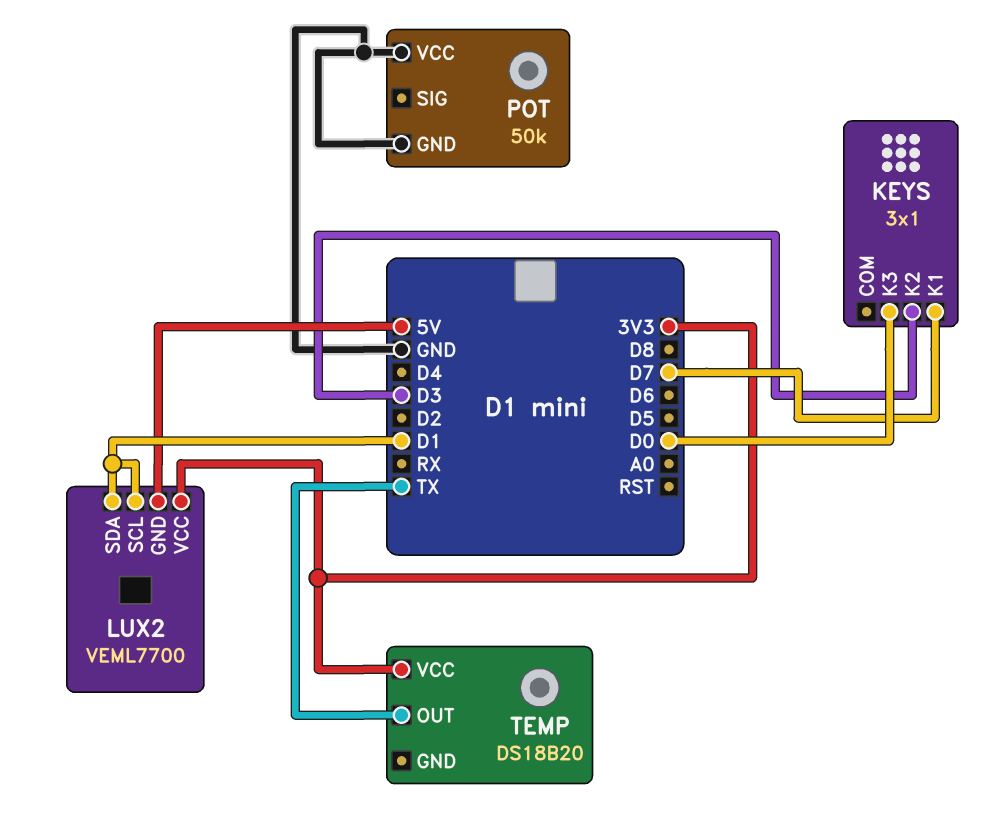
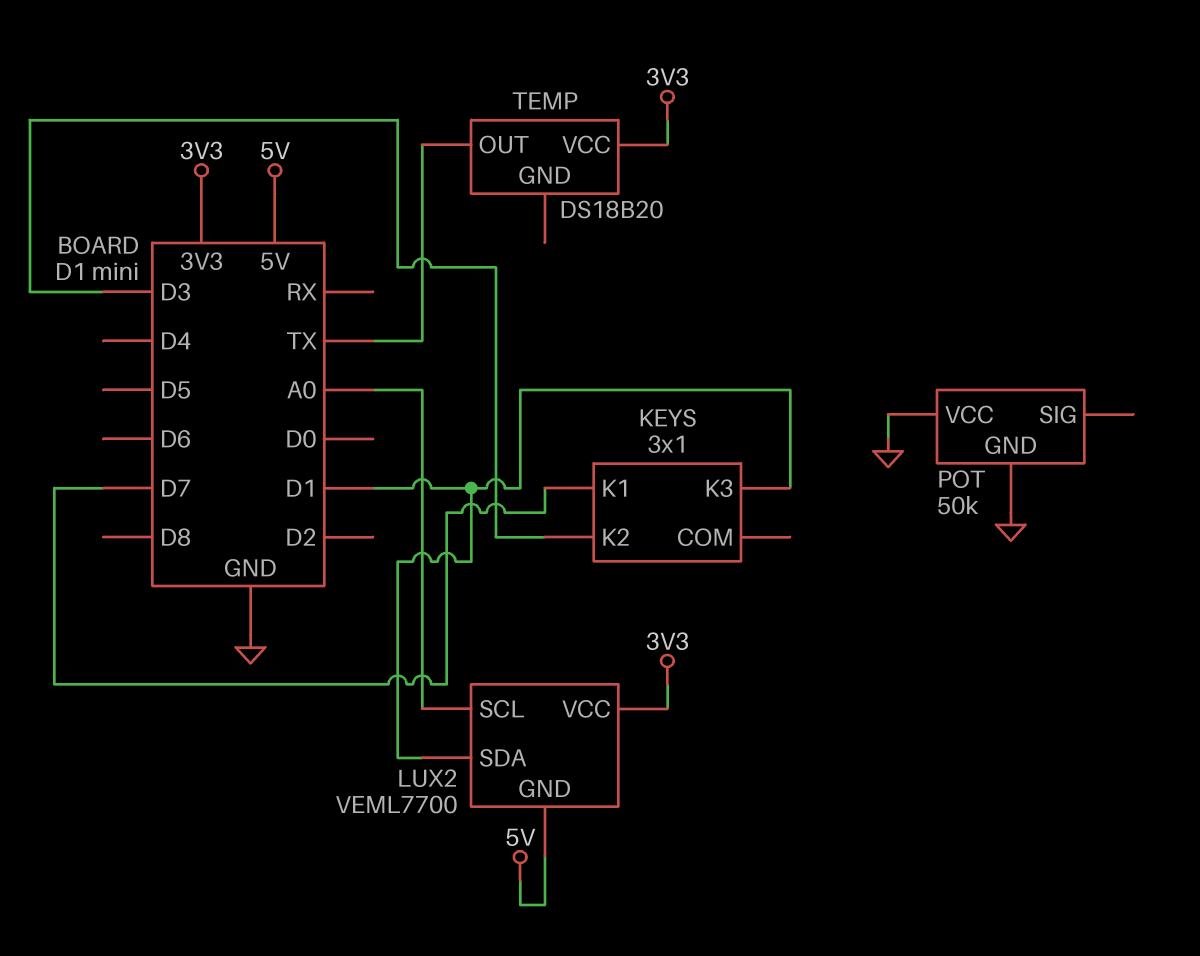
KEYS pin K3: D0 -> D1
LUX2 pin SCL: D1 -> A0

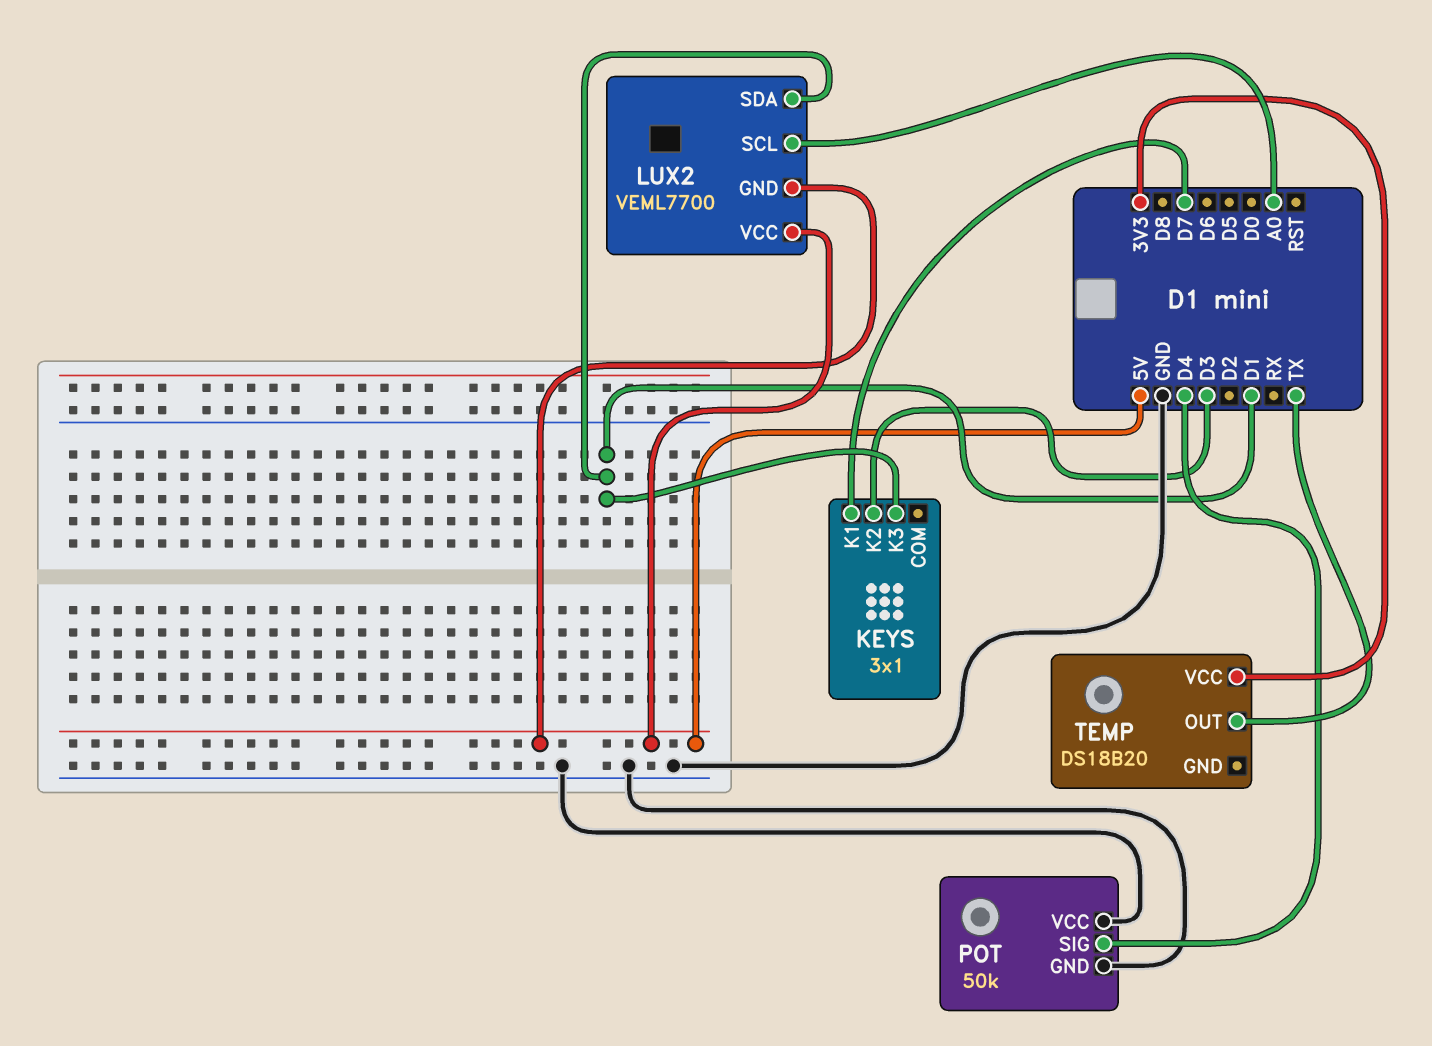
LUX2 pin VCC: 3V3 -> 5V
POT pin SIG: none -> D4

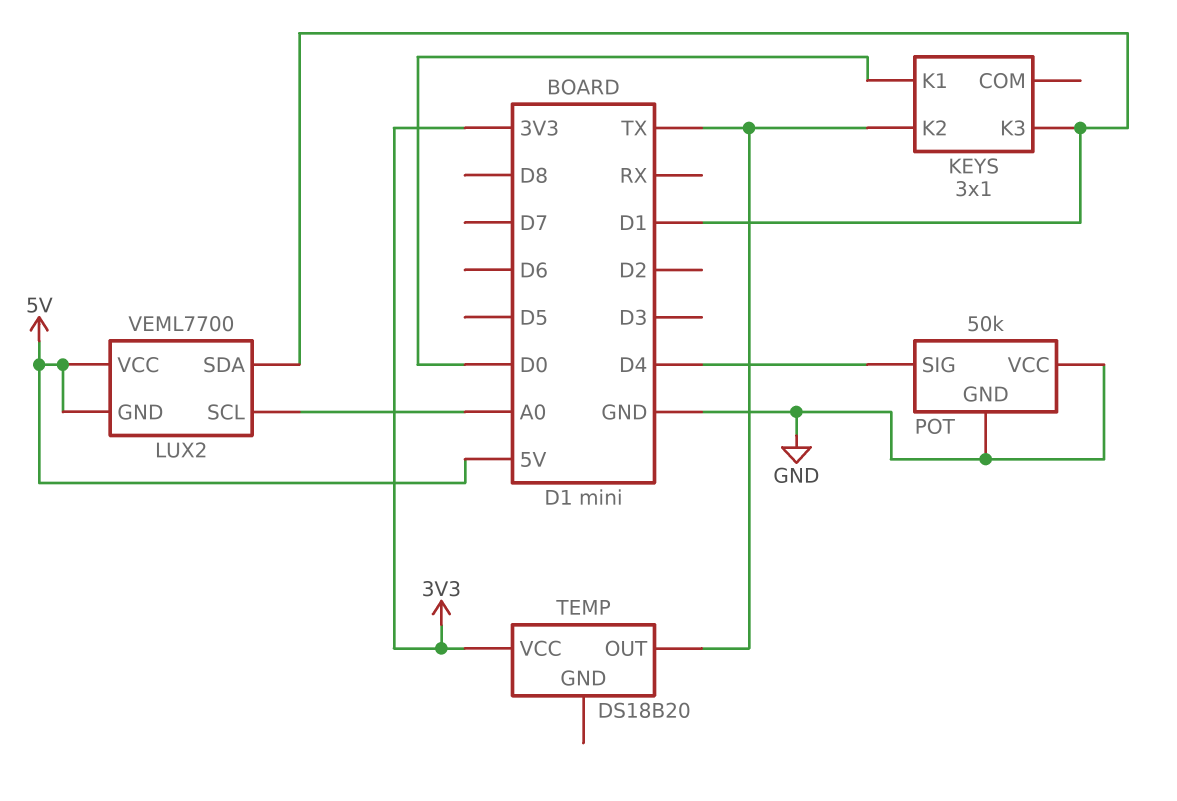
KEYS pin K1: D7 -> D0
KEYS pin K2: D3 -> TX

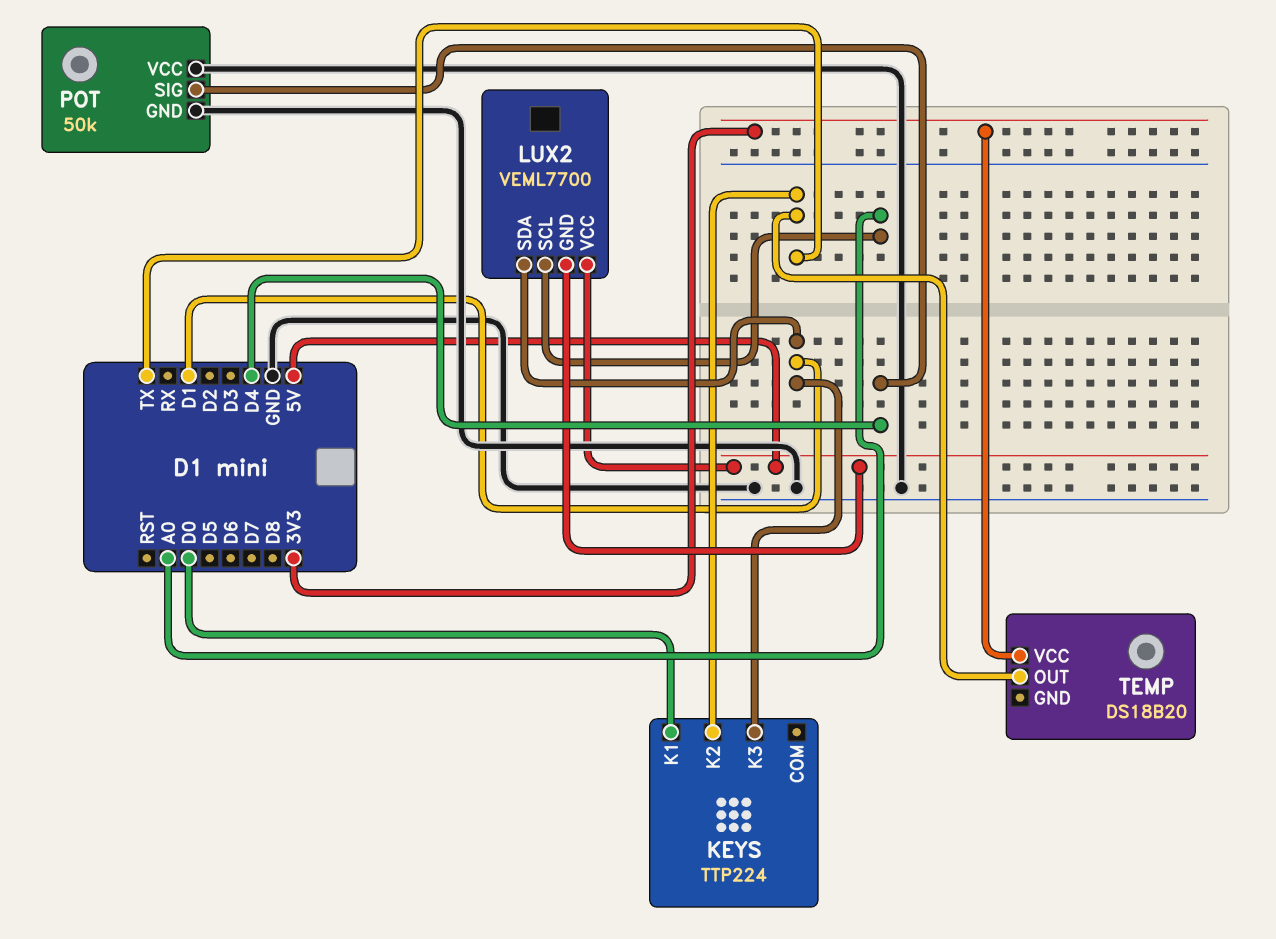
KEYS: 3x1 -> TTP224

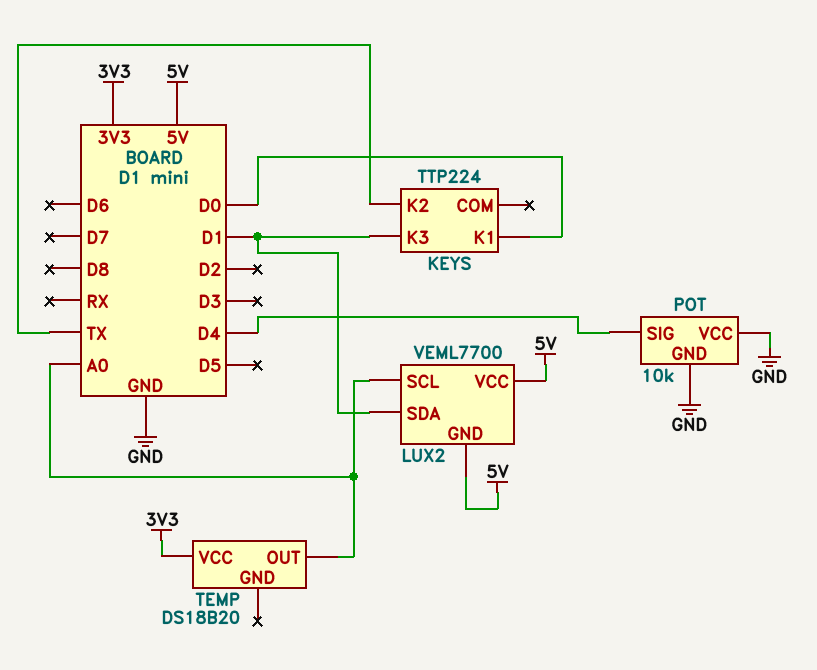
POT: 50k -> 10k
TEMP pin OUT: TX -> A0

